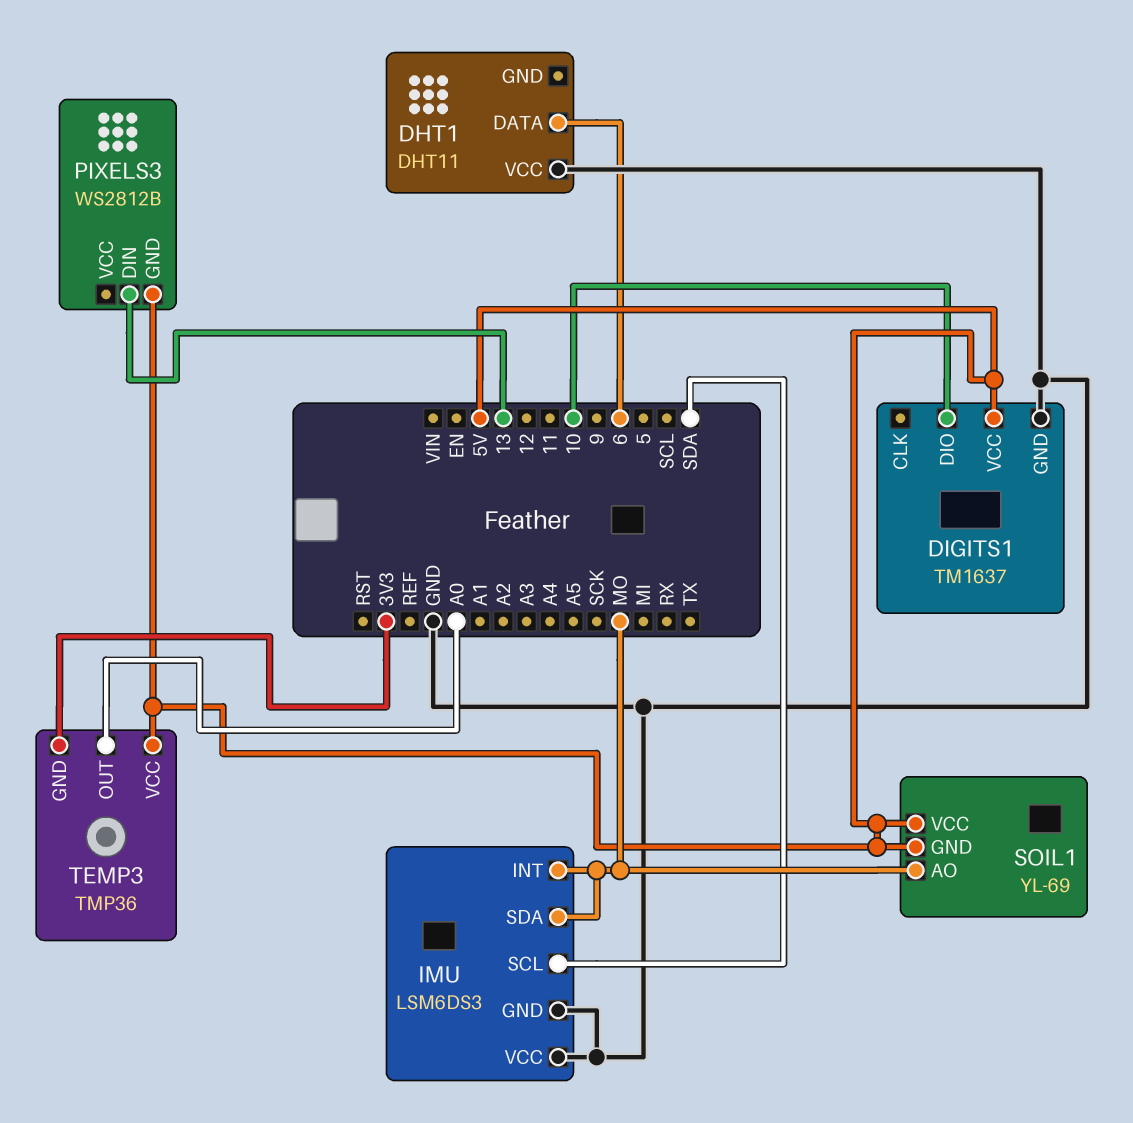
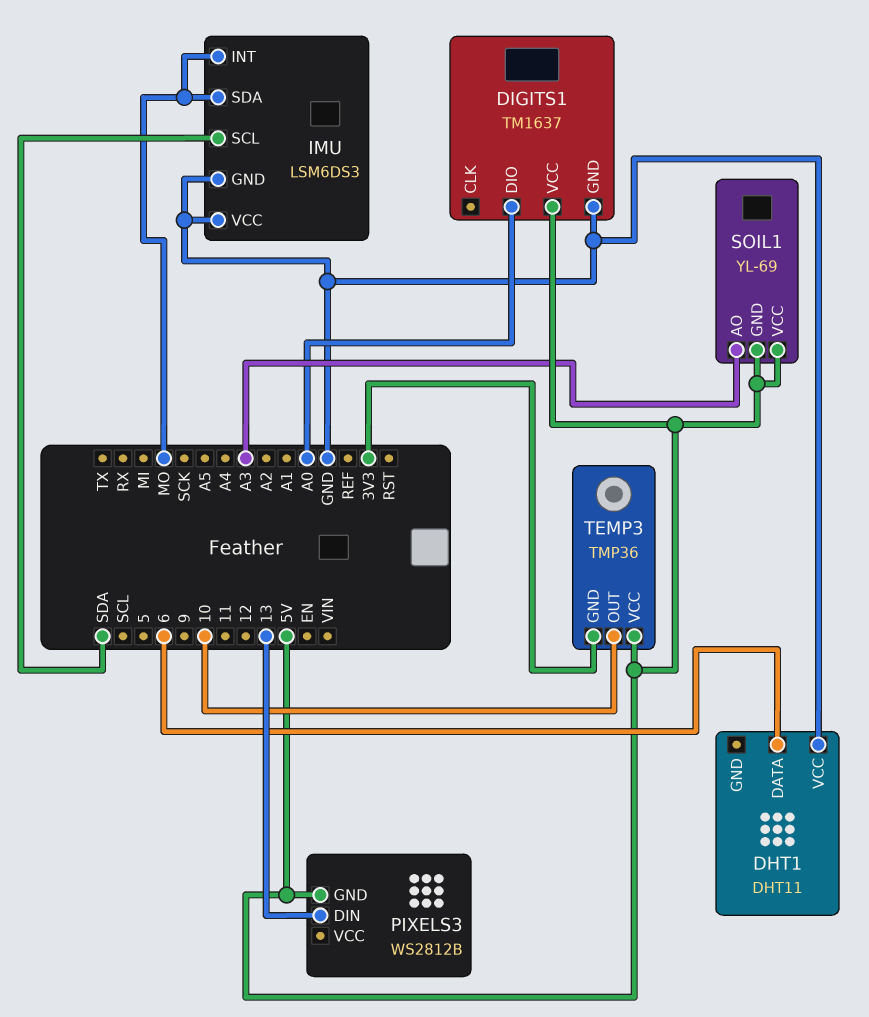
DIGITS1 pin DIO: 10 -> A0
SOIL1 pin AO: MO -> A3
TEMP3 pin OUT: A0 -> 10

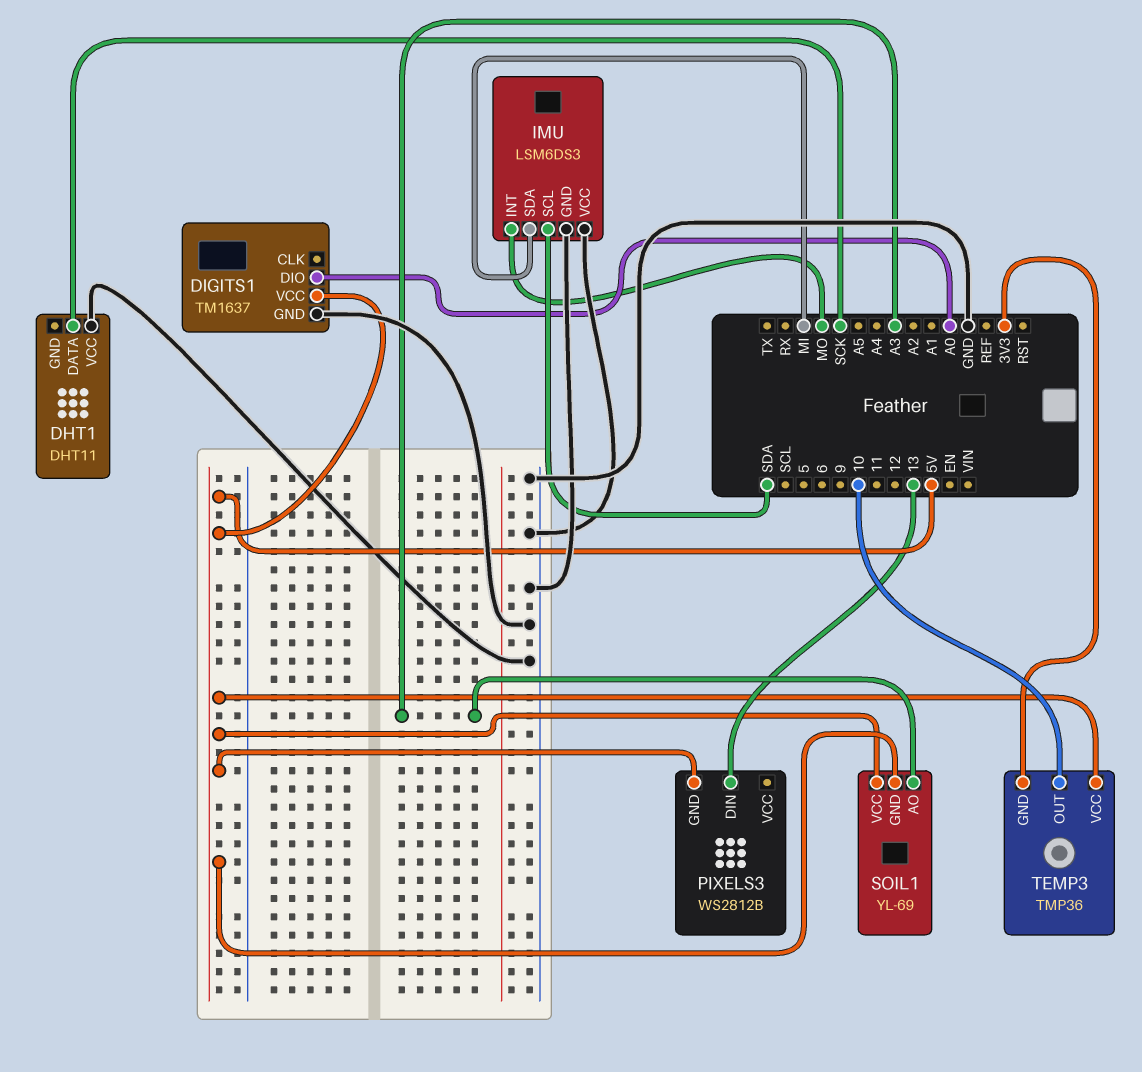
DHT1 pin DATA: 6 -> SCK
IMU pin SDA: MO -> MI

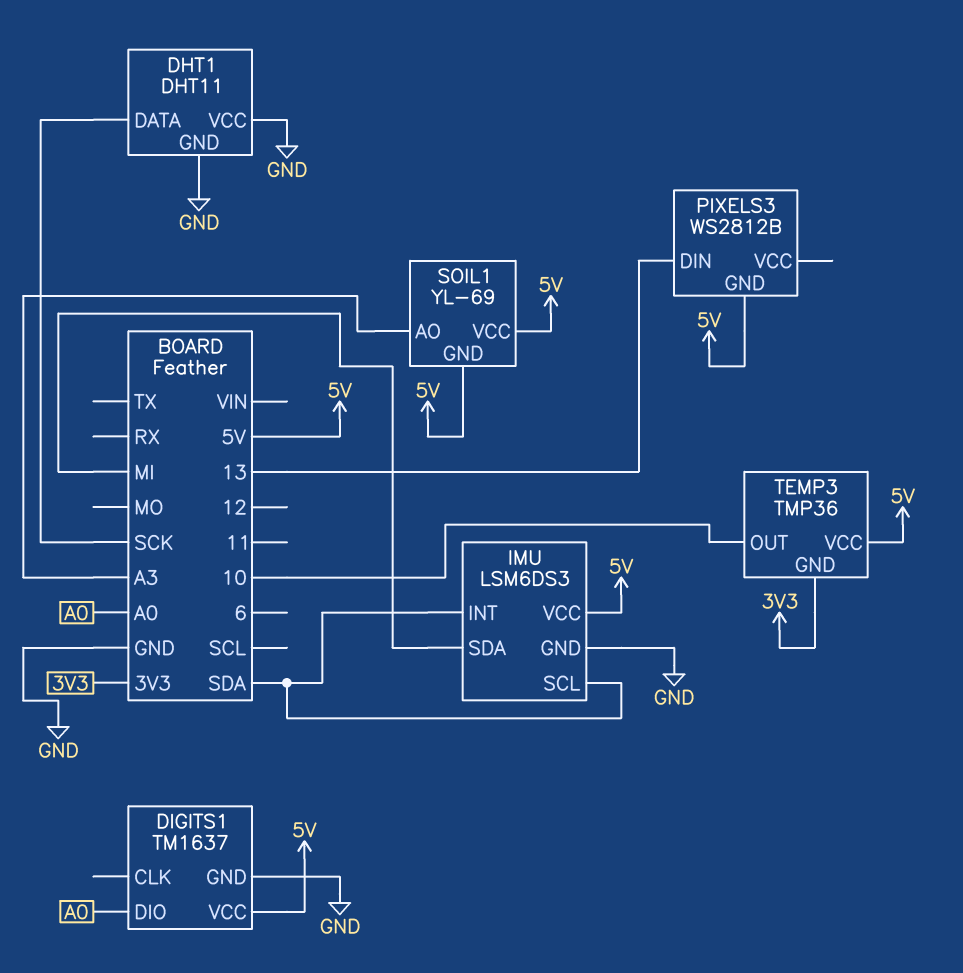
DHT1 pin GND: none -> GND
IMU pin INT: MO -> SDA
IMU pin VCC: GND -> 5V

